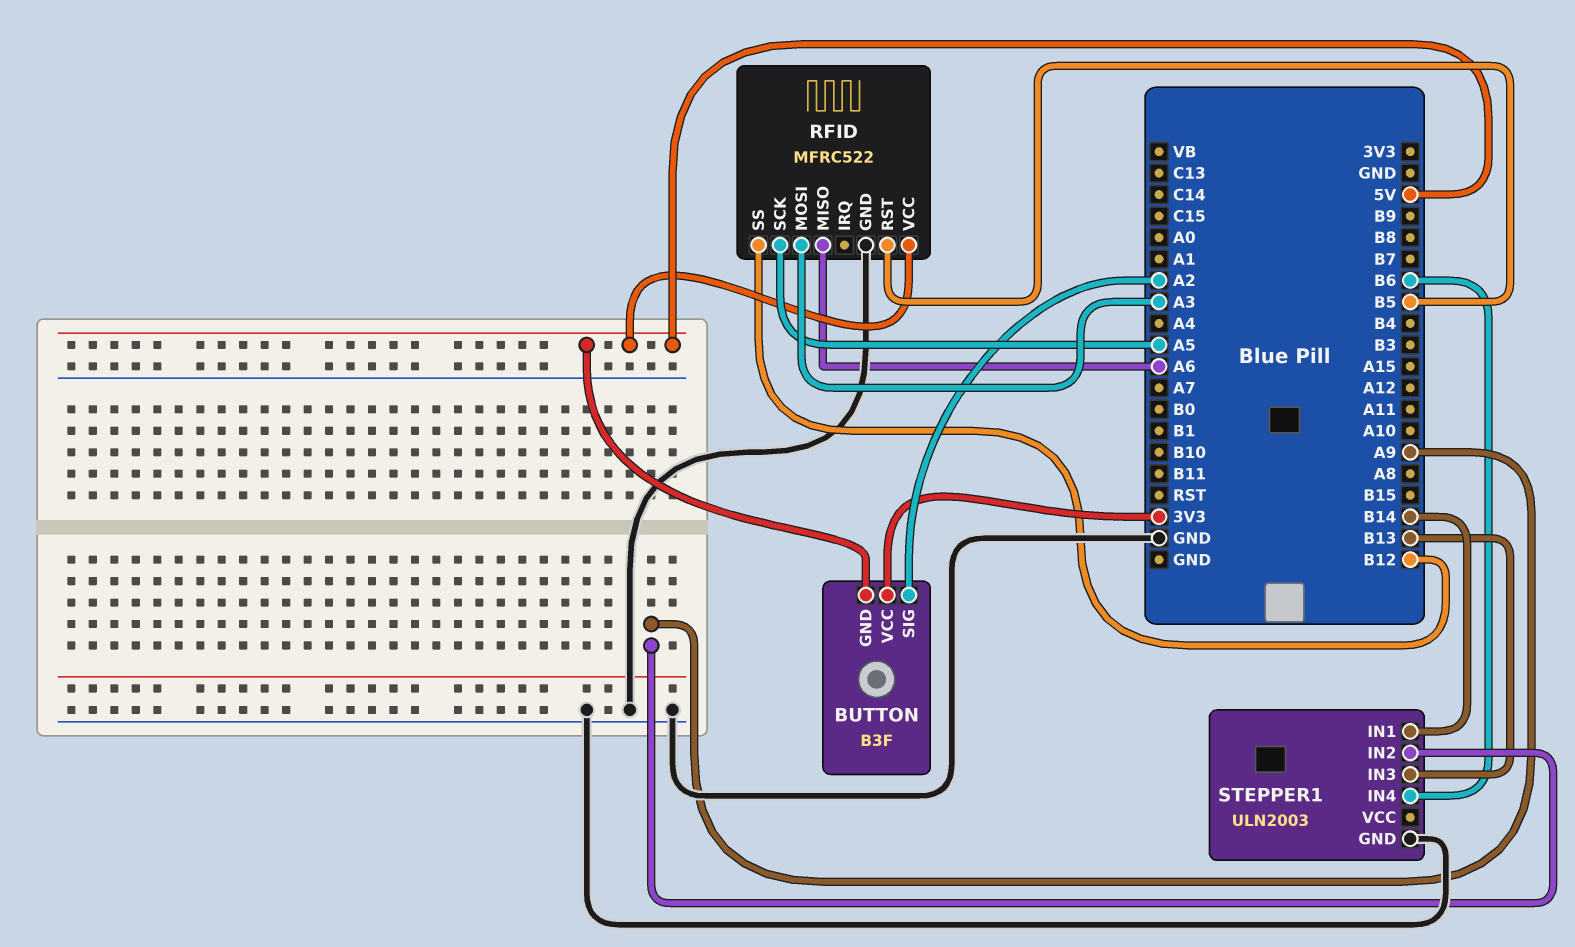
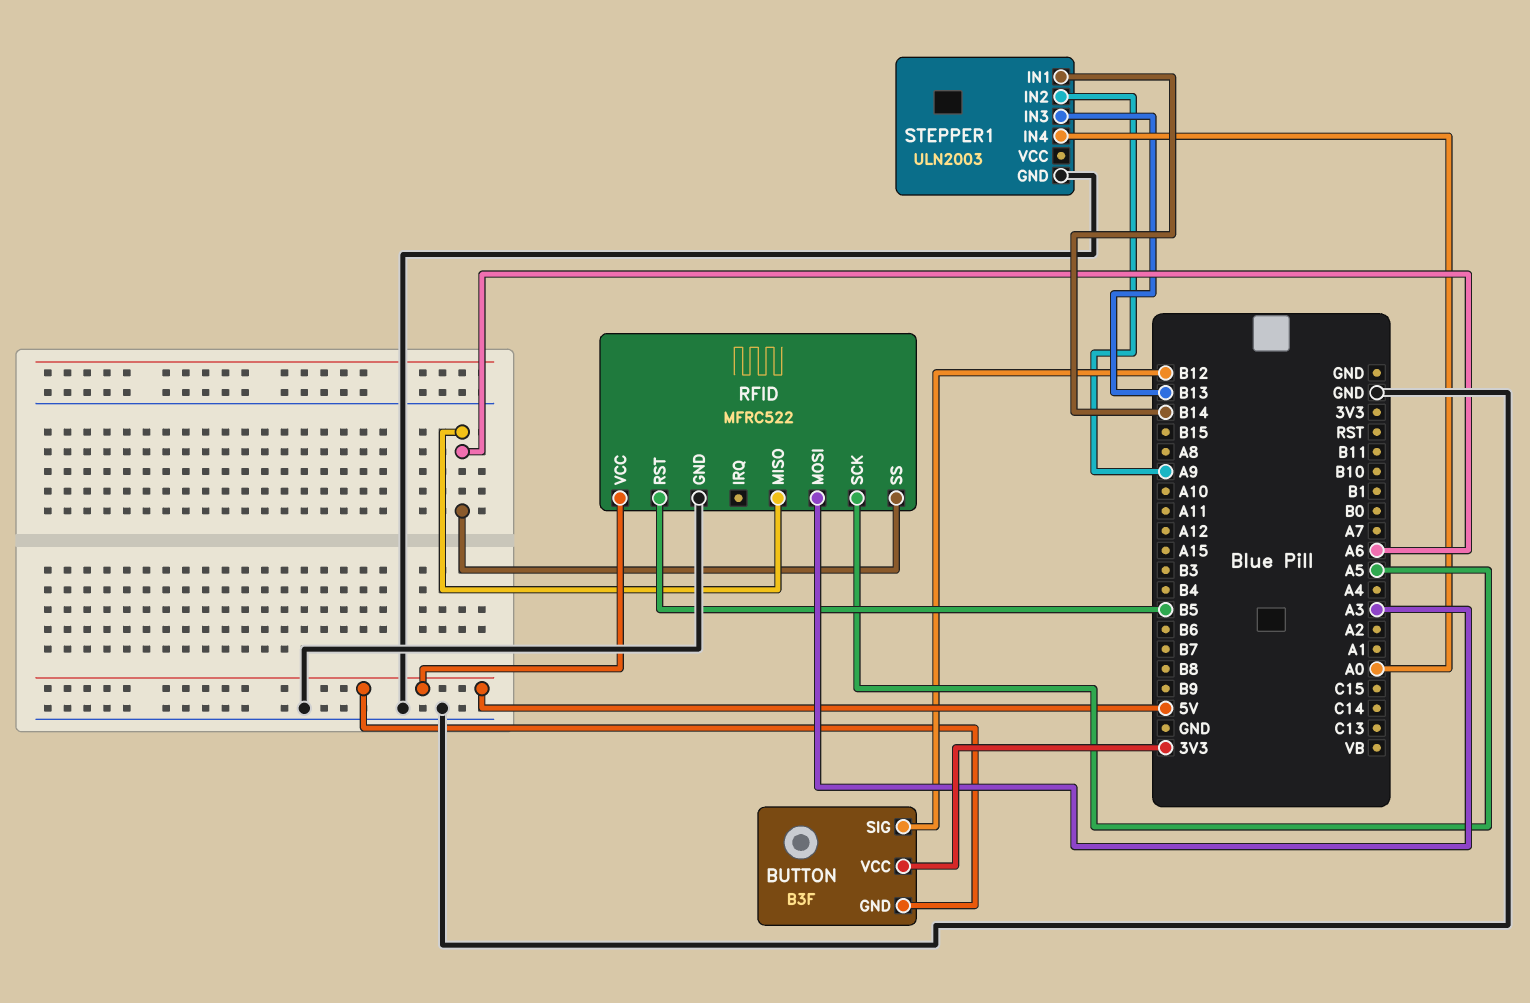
BUTTON pin SIG: A2 -> B12
RFID pin SS: B12 -> A6
STEPPER1 pin IN4: B6 -> A0

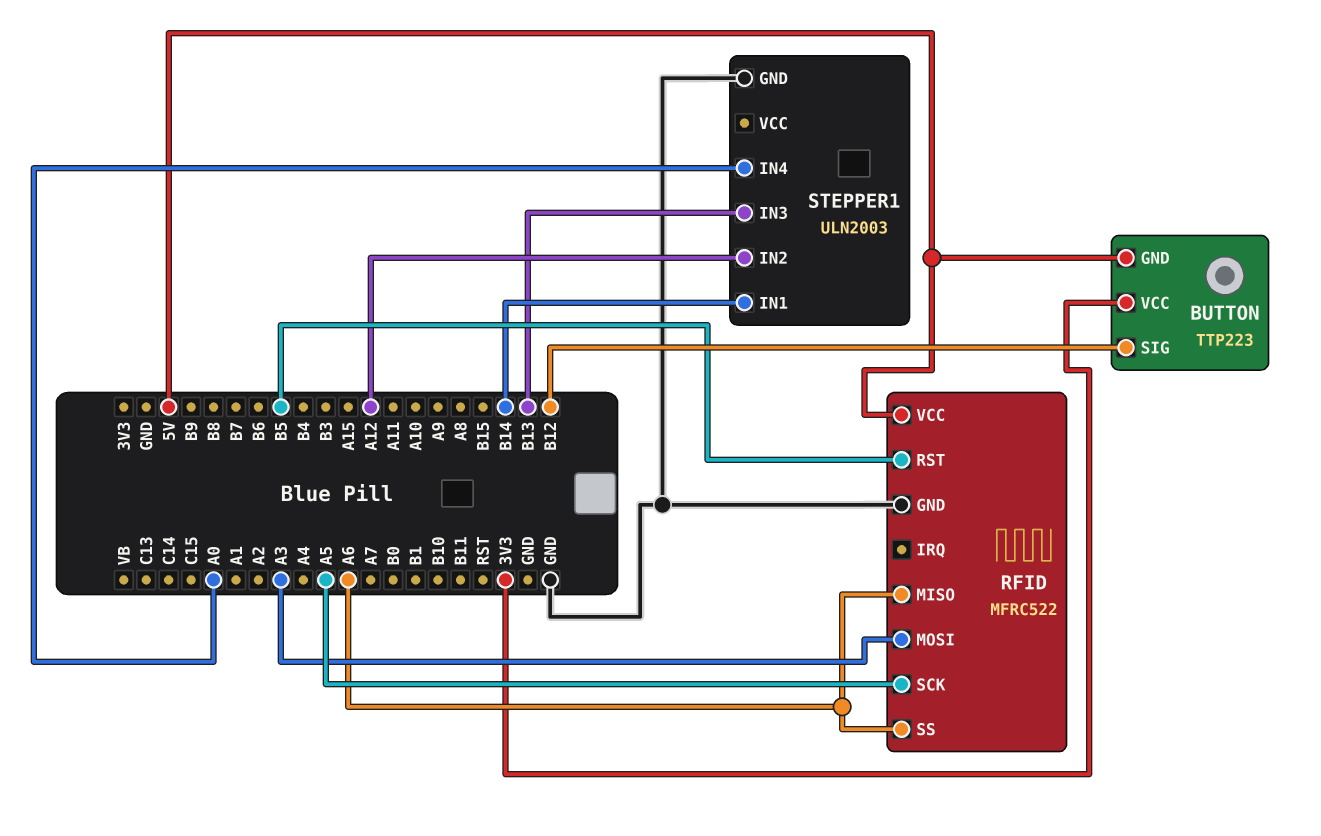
BUTTON: B3F -> TTP223
STEPPER1 pin IN2: A9 -> A12

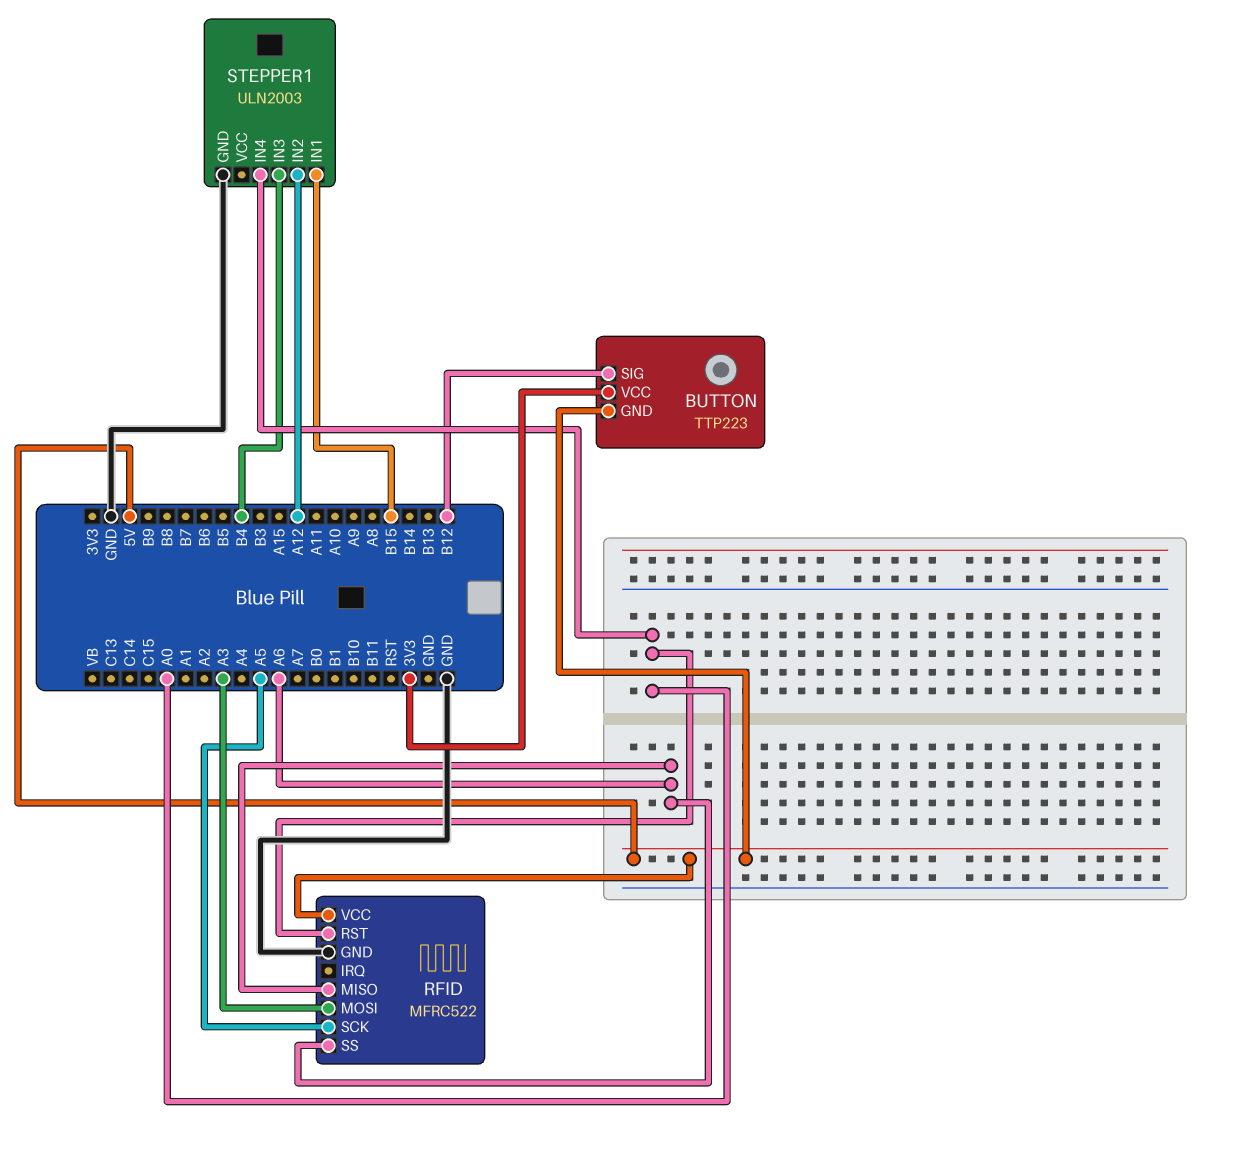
RFID pin RST: B5 -> A0
STEPPER1 pin IN1: B14 -> B15
STEPPER1 pin IN3: B13 -> B4

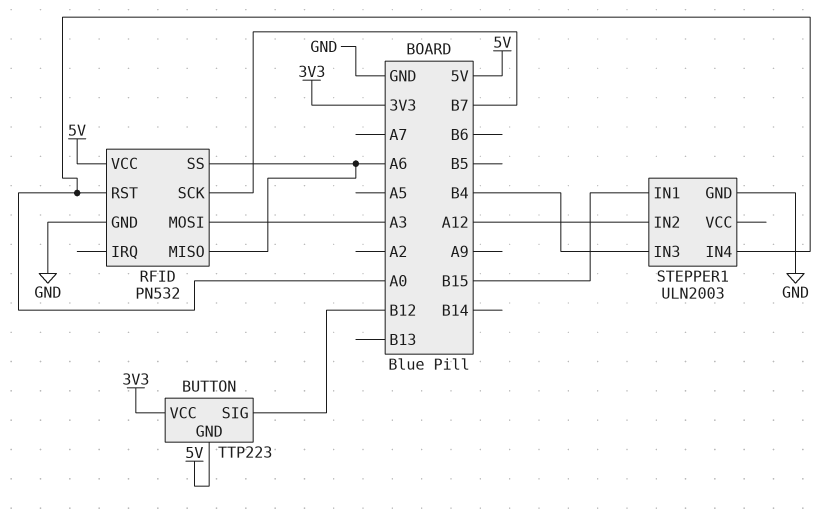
RFID: MFRC522 -> PN532
RFID pin SCK: A5 -> B7

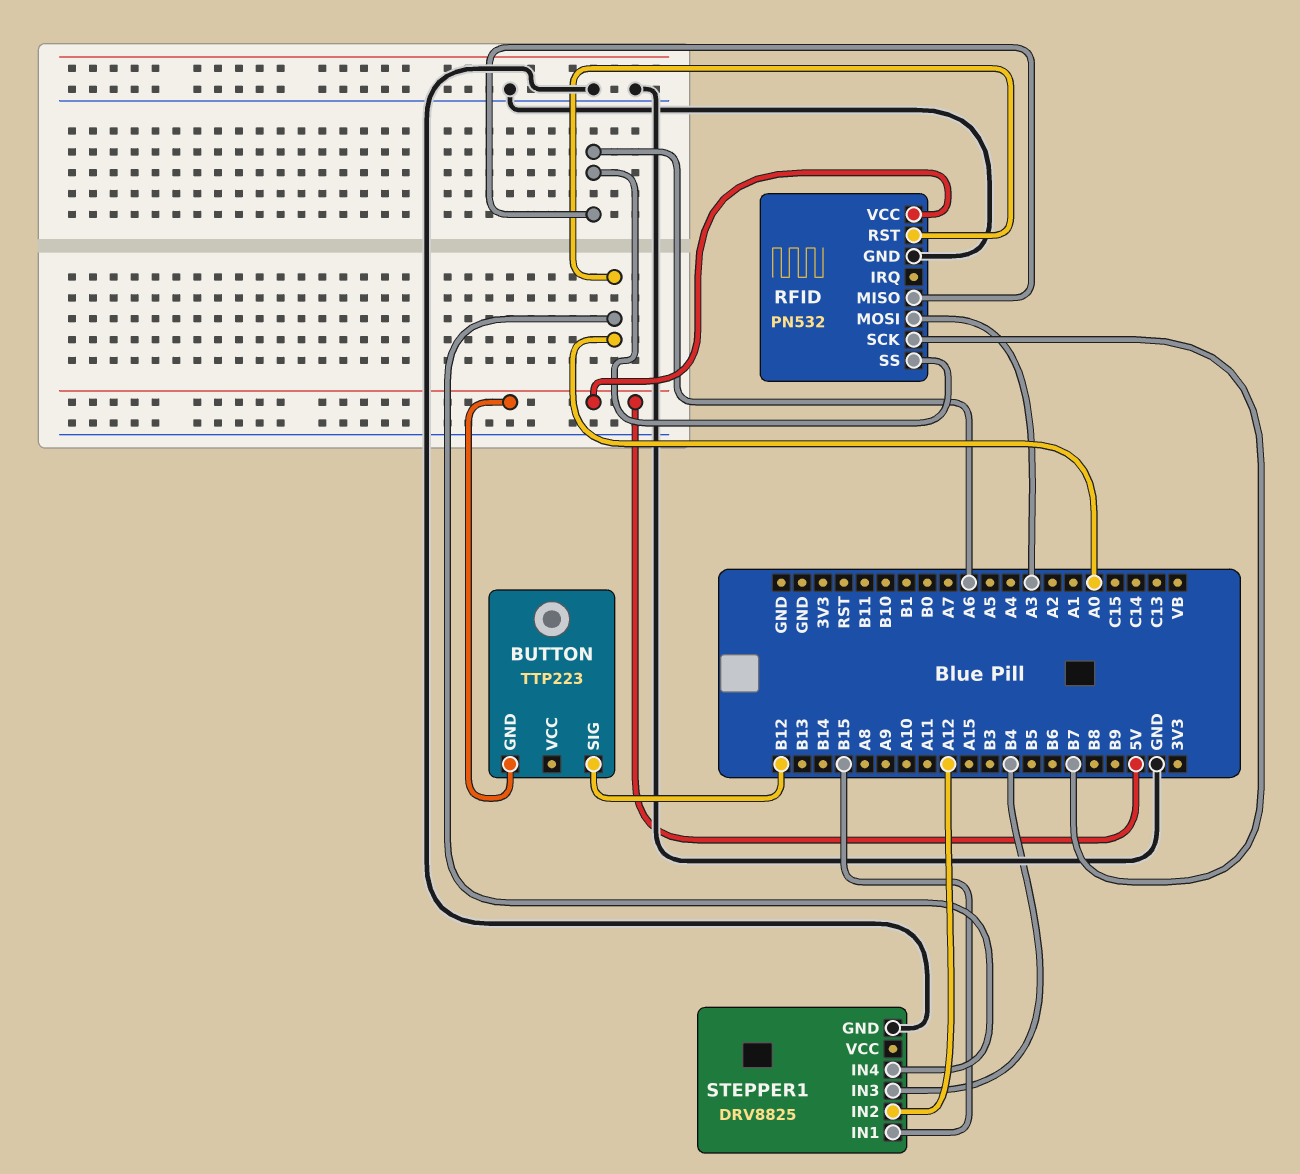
BUTTON pin VCC: 3V3 -> none
STEPPER1: ULN2003 -> DRV8825

